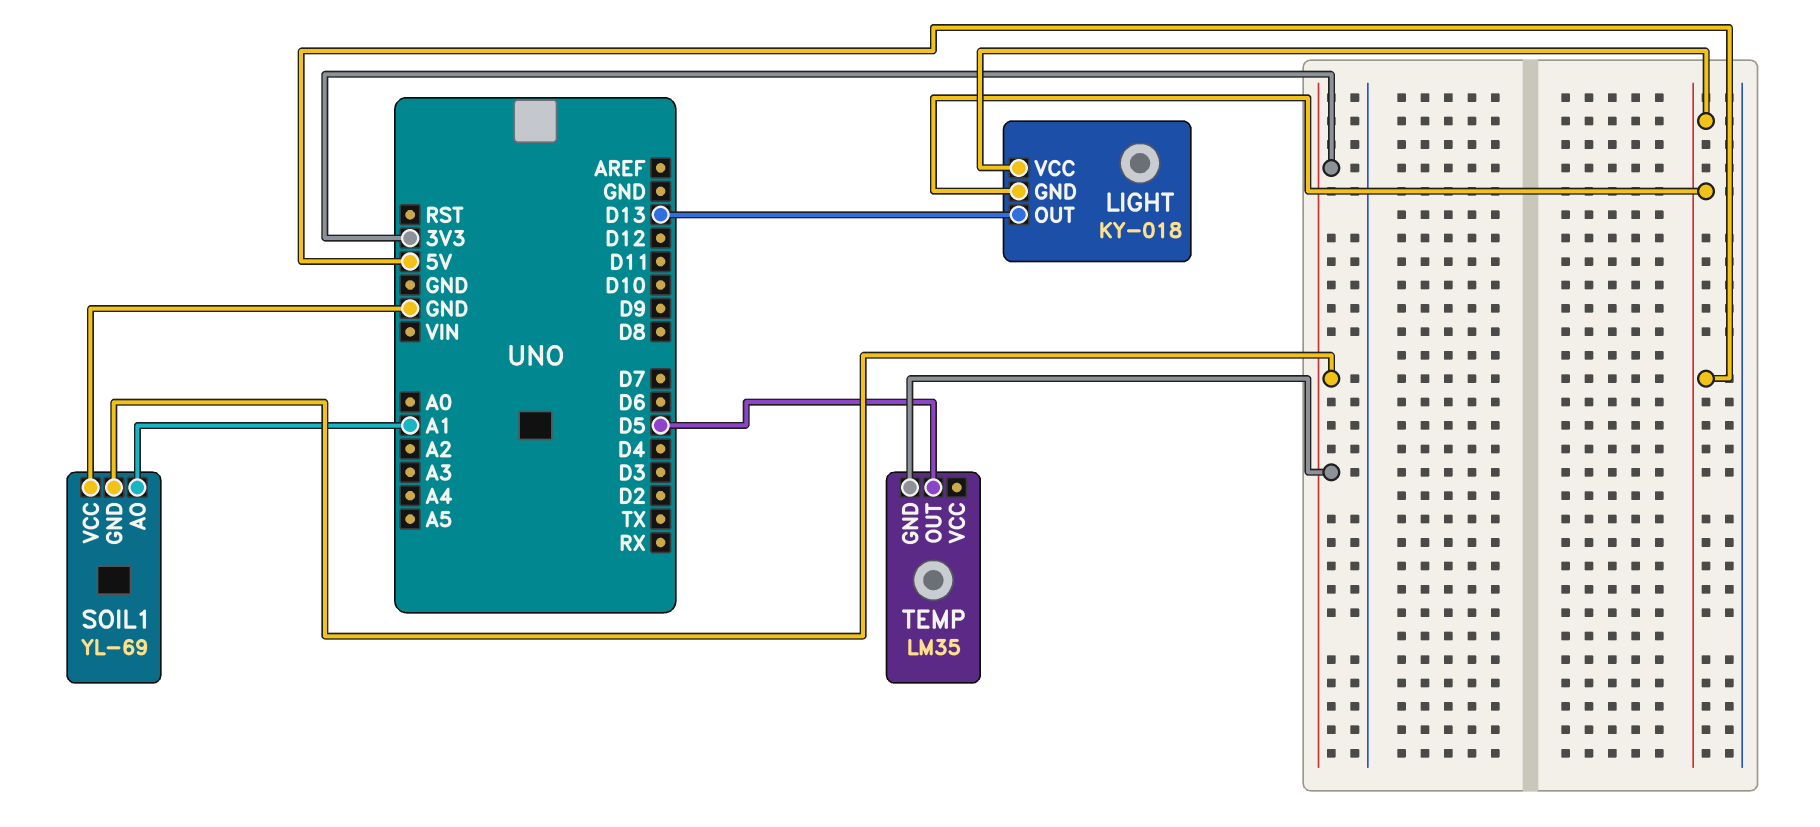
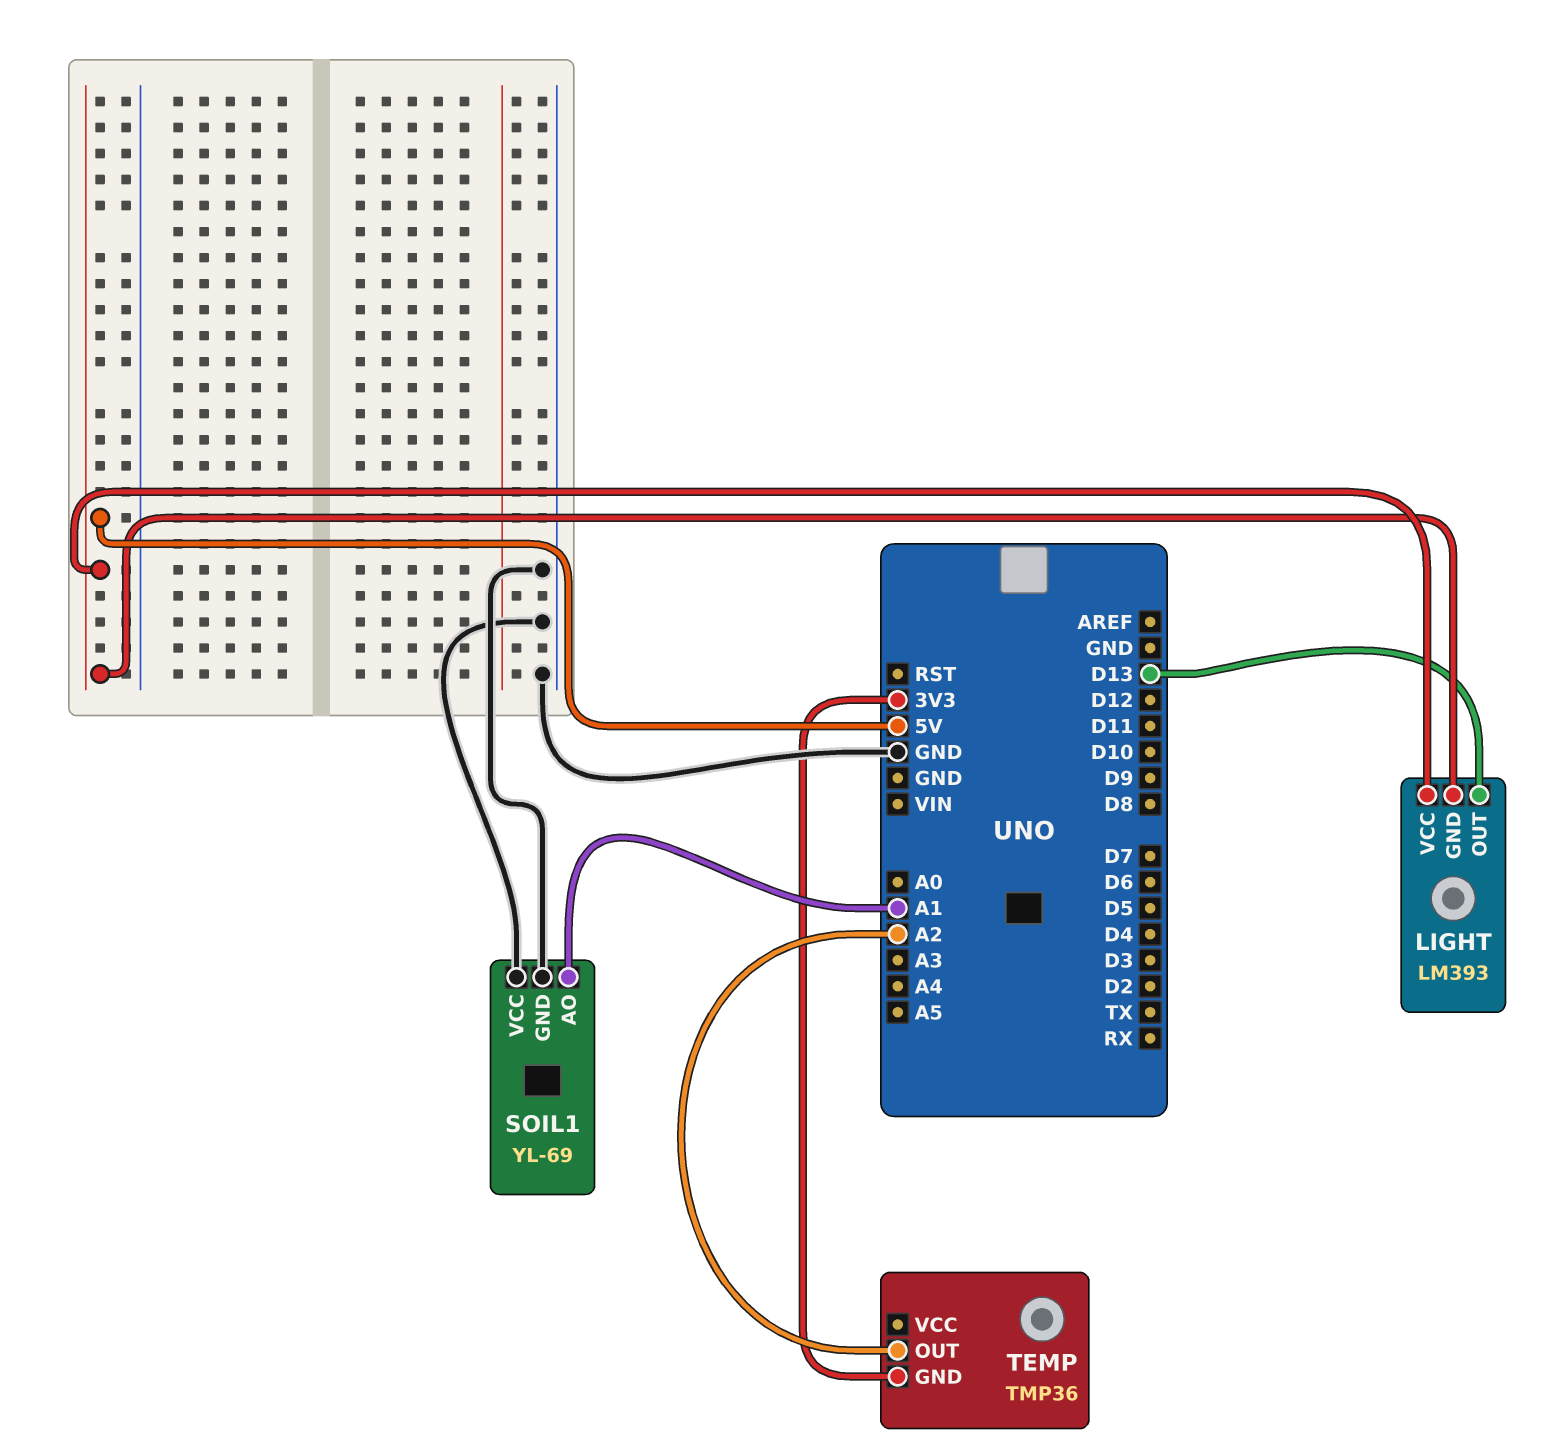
LIGHT: KY-018 -> LM393
SOIL1 pin GND: 3V3 -> GND
TEMP: LM35 -> TMP36
TEMP pin OUT: D5 -> A2

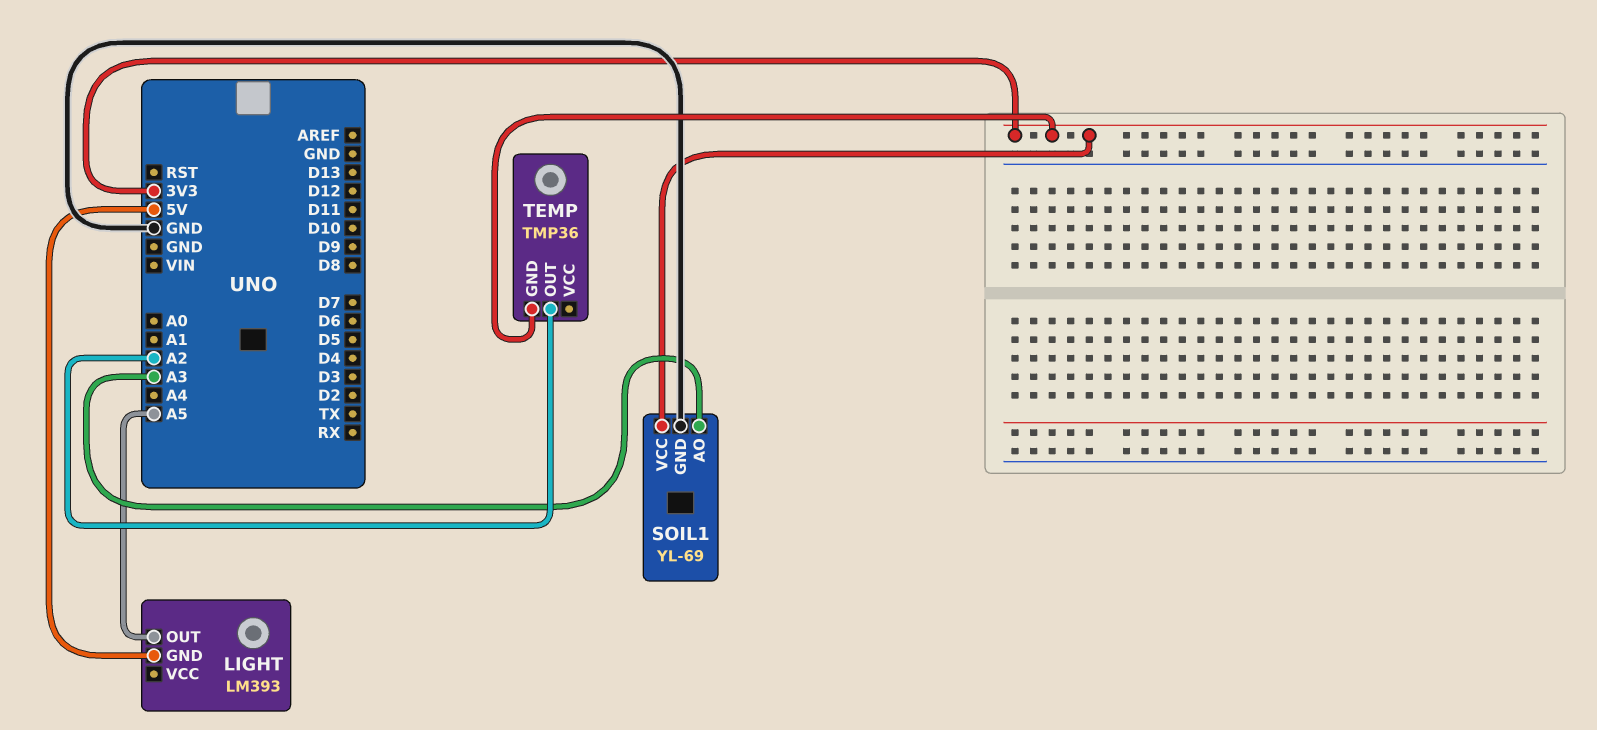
LIGHT pin OUT: D13 -> A5
LIGHT pin VCC: 5V -> none
SOIL1 pin AO: A1 -> A3
SOIL1 pin VCC: GND -> 3V3

